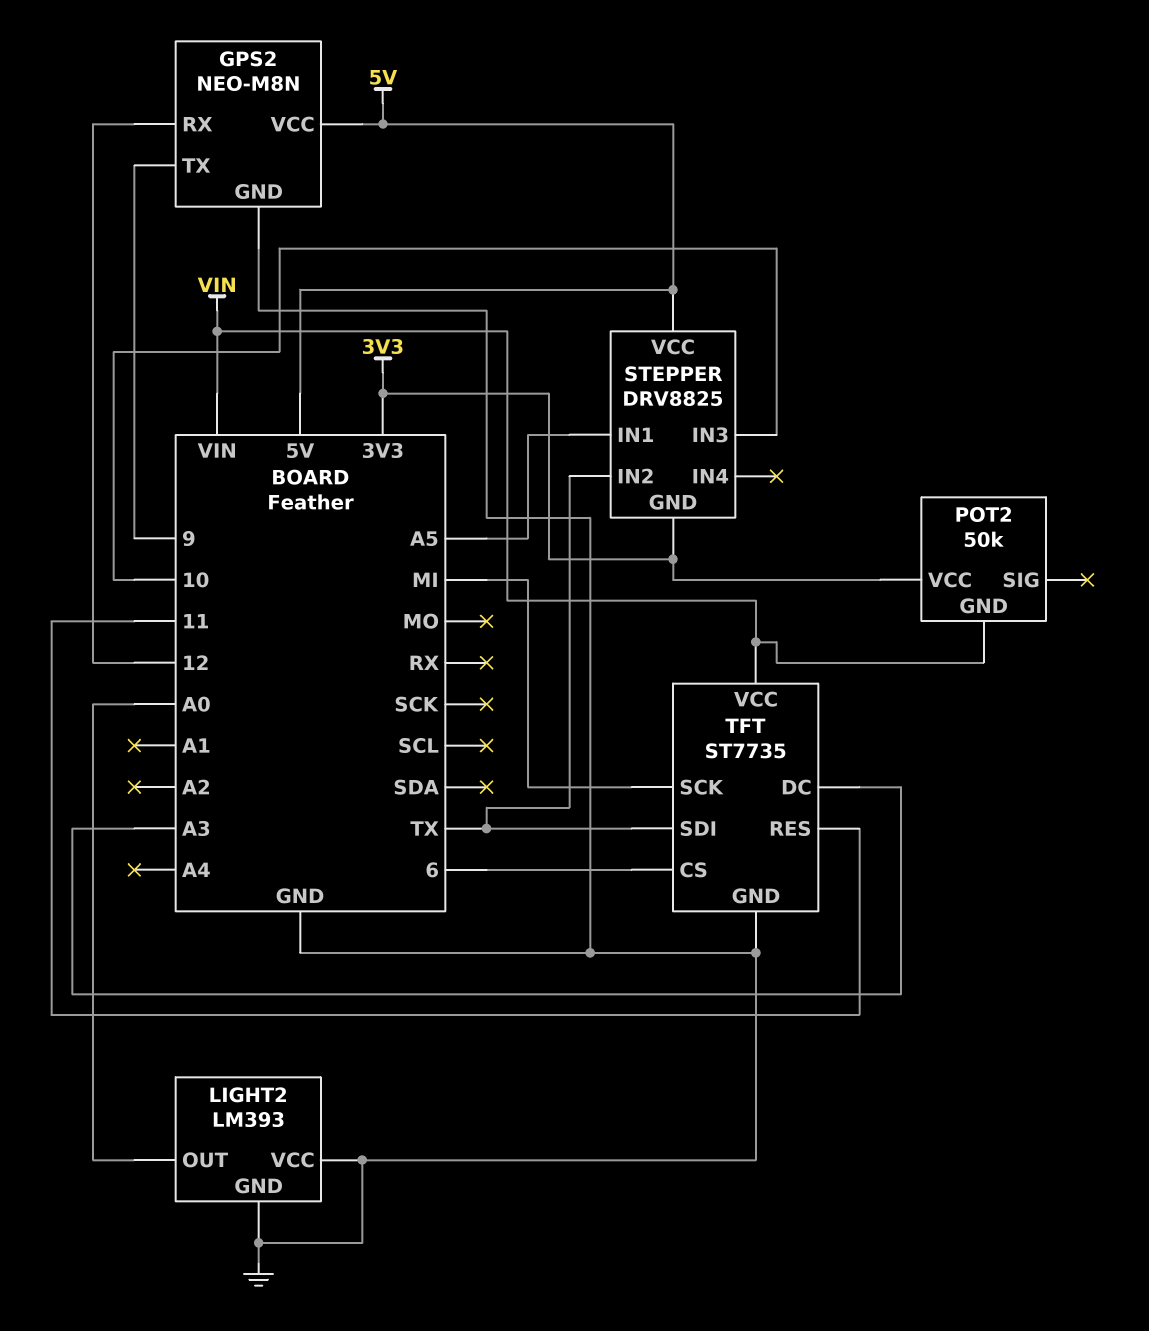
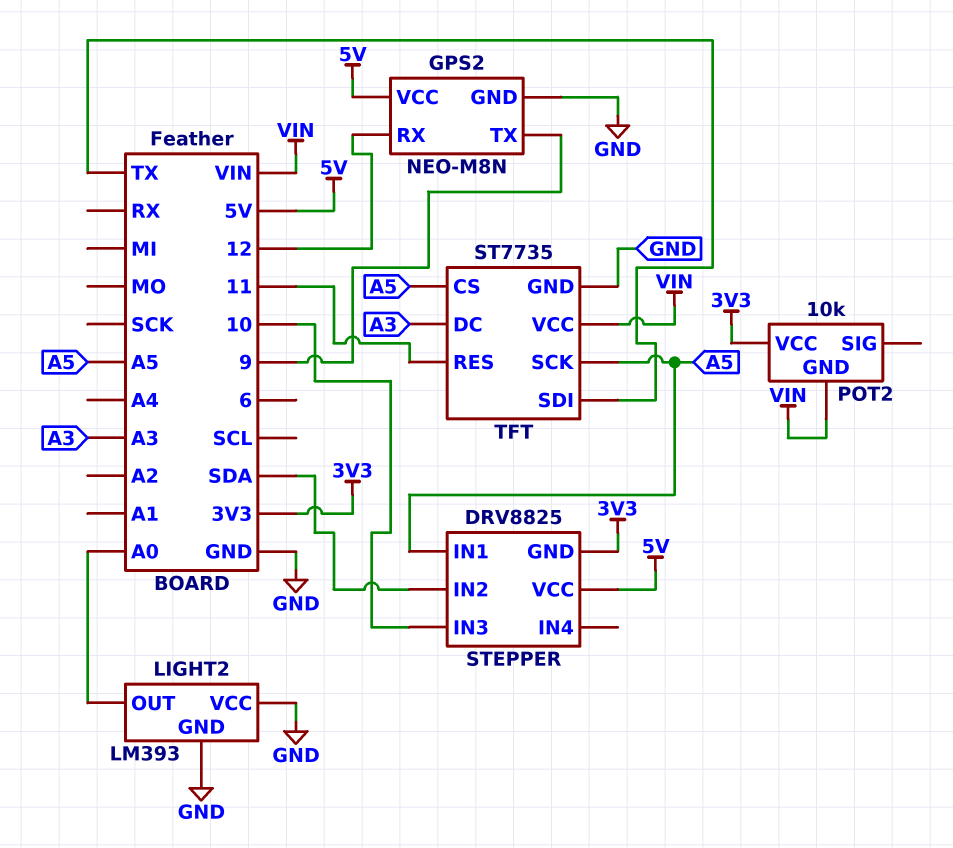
POT2: 50k -> 10k
STEPPER pin IN2: TX -> SDA
TFT pin CS: 6 -> A5
TFT pin SCK: MI -> A5

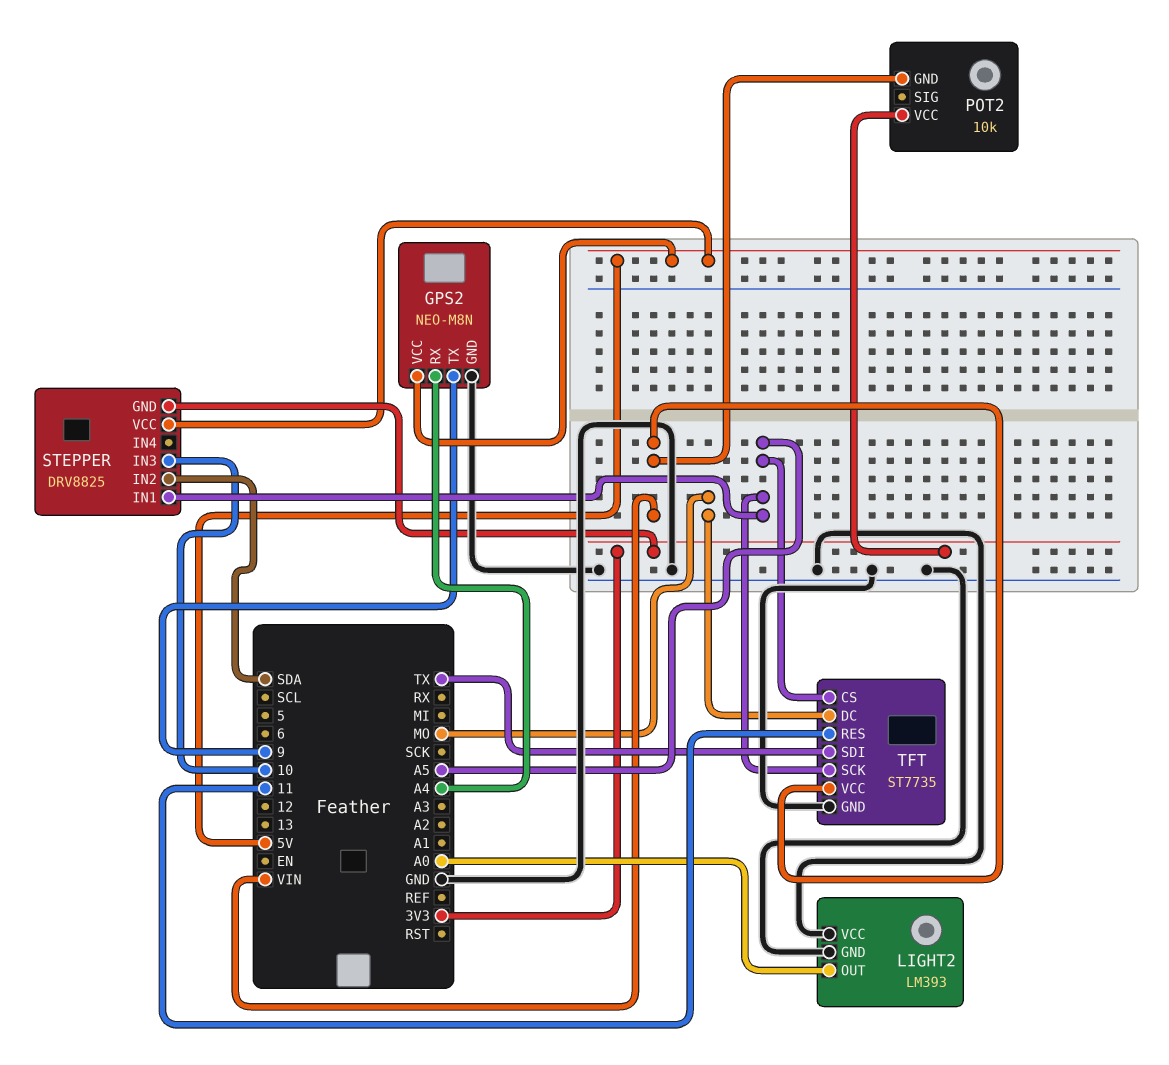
GPS2 pin RX: 12 -> A4
TFT pin DC: A3 -> MO

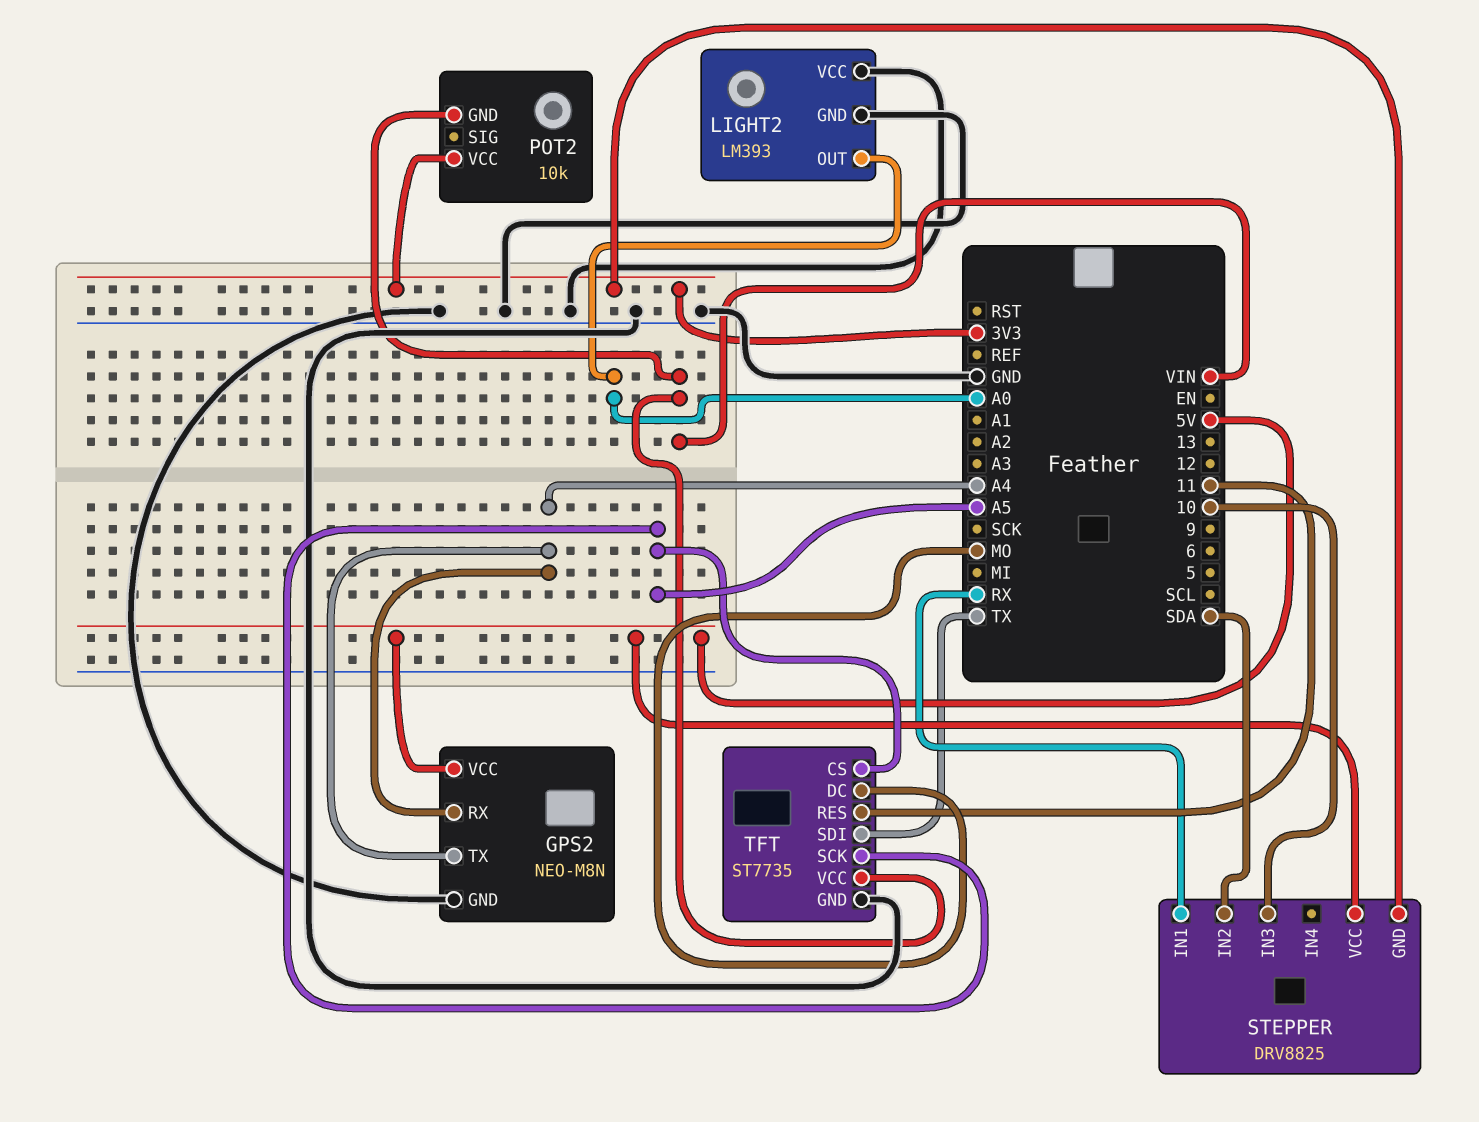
GPS2 pin TX: 9 -> A4
STEPPER pin IN1: A5 -> RX

